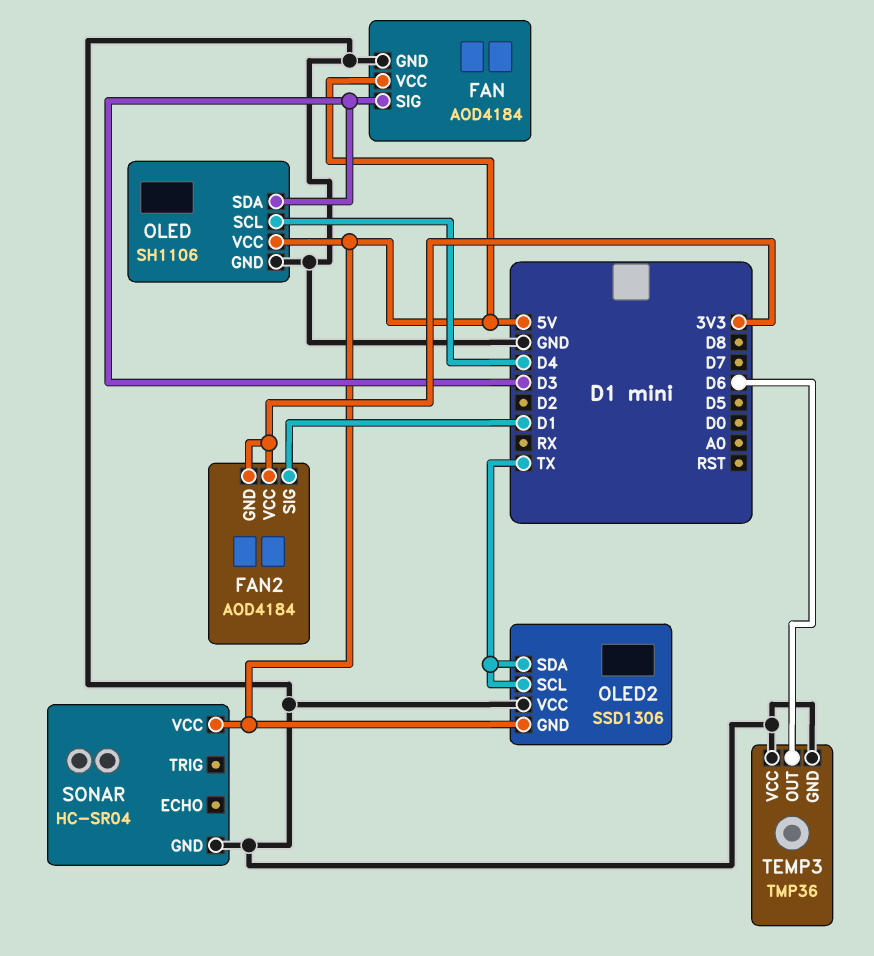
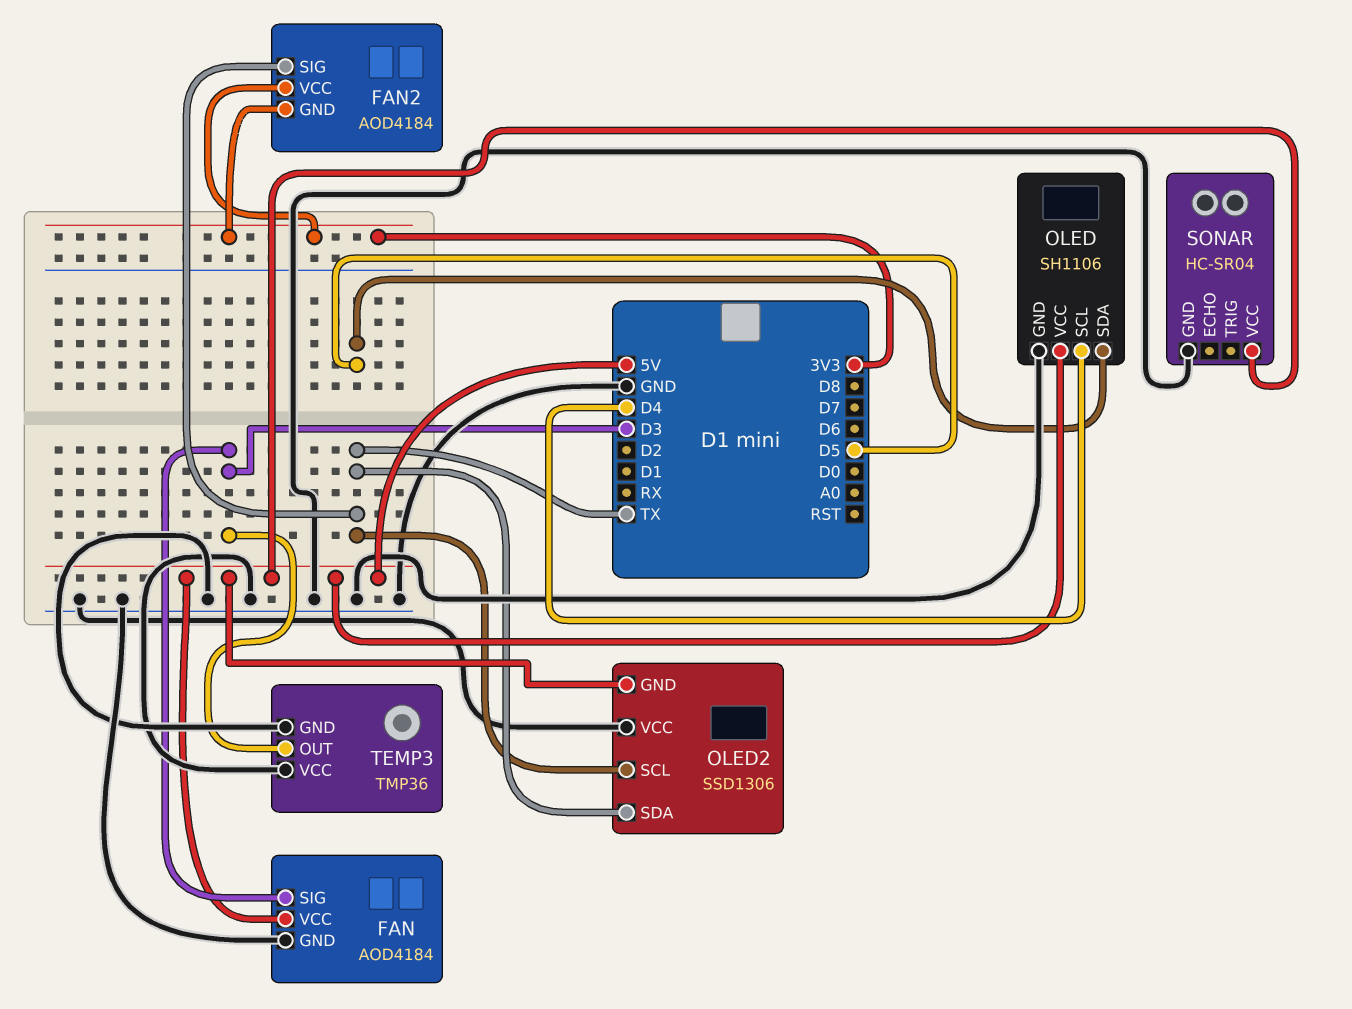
FAN2 pin SIG: D1 -> TX
OLED pin SDA: D3 -> D5
TEMP3 pin OUT: D6 -> D3

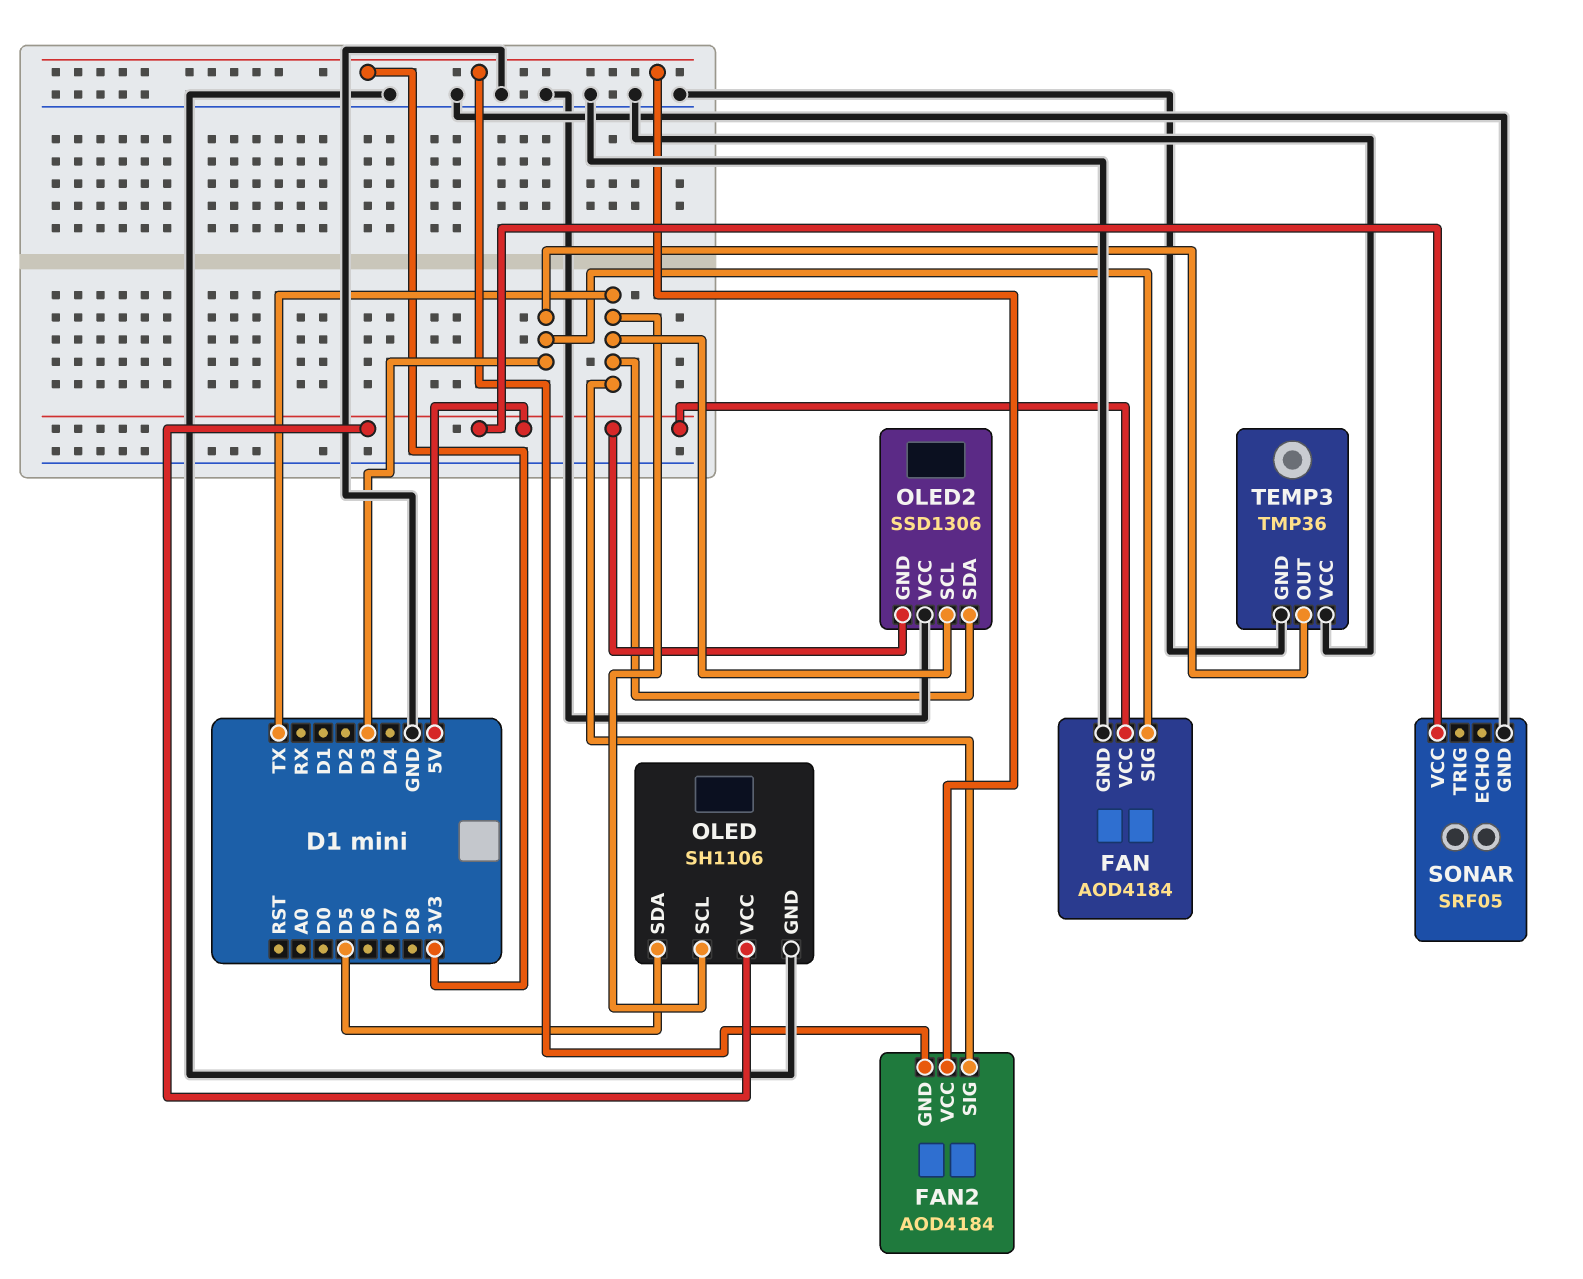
OLED pin SCL: D4 -> TX
SONAR: HC-SR04 -> SRF05

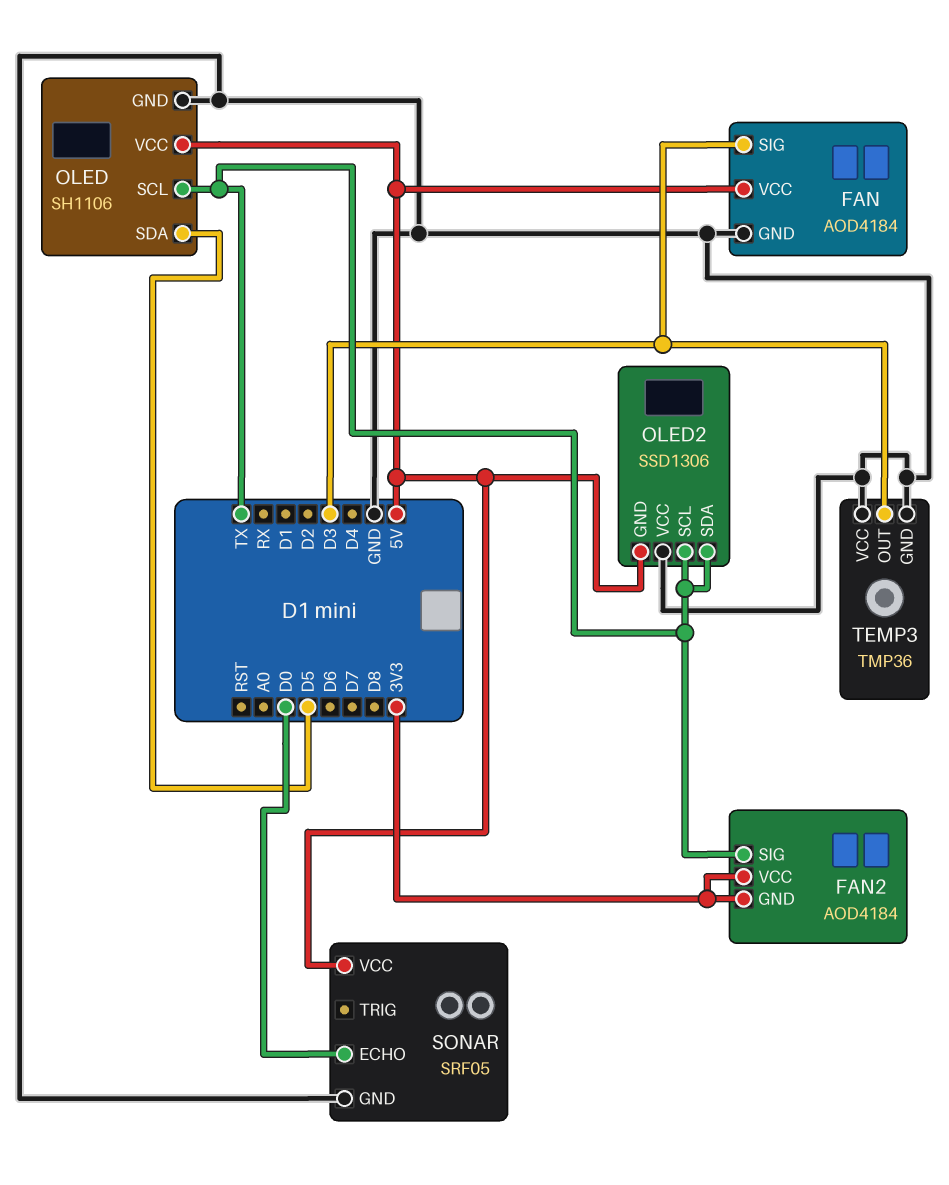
SONAR pin ECHO: none -> D0

